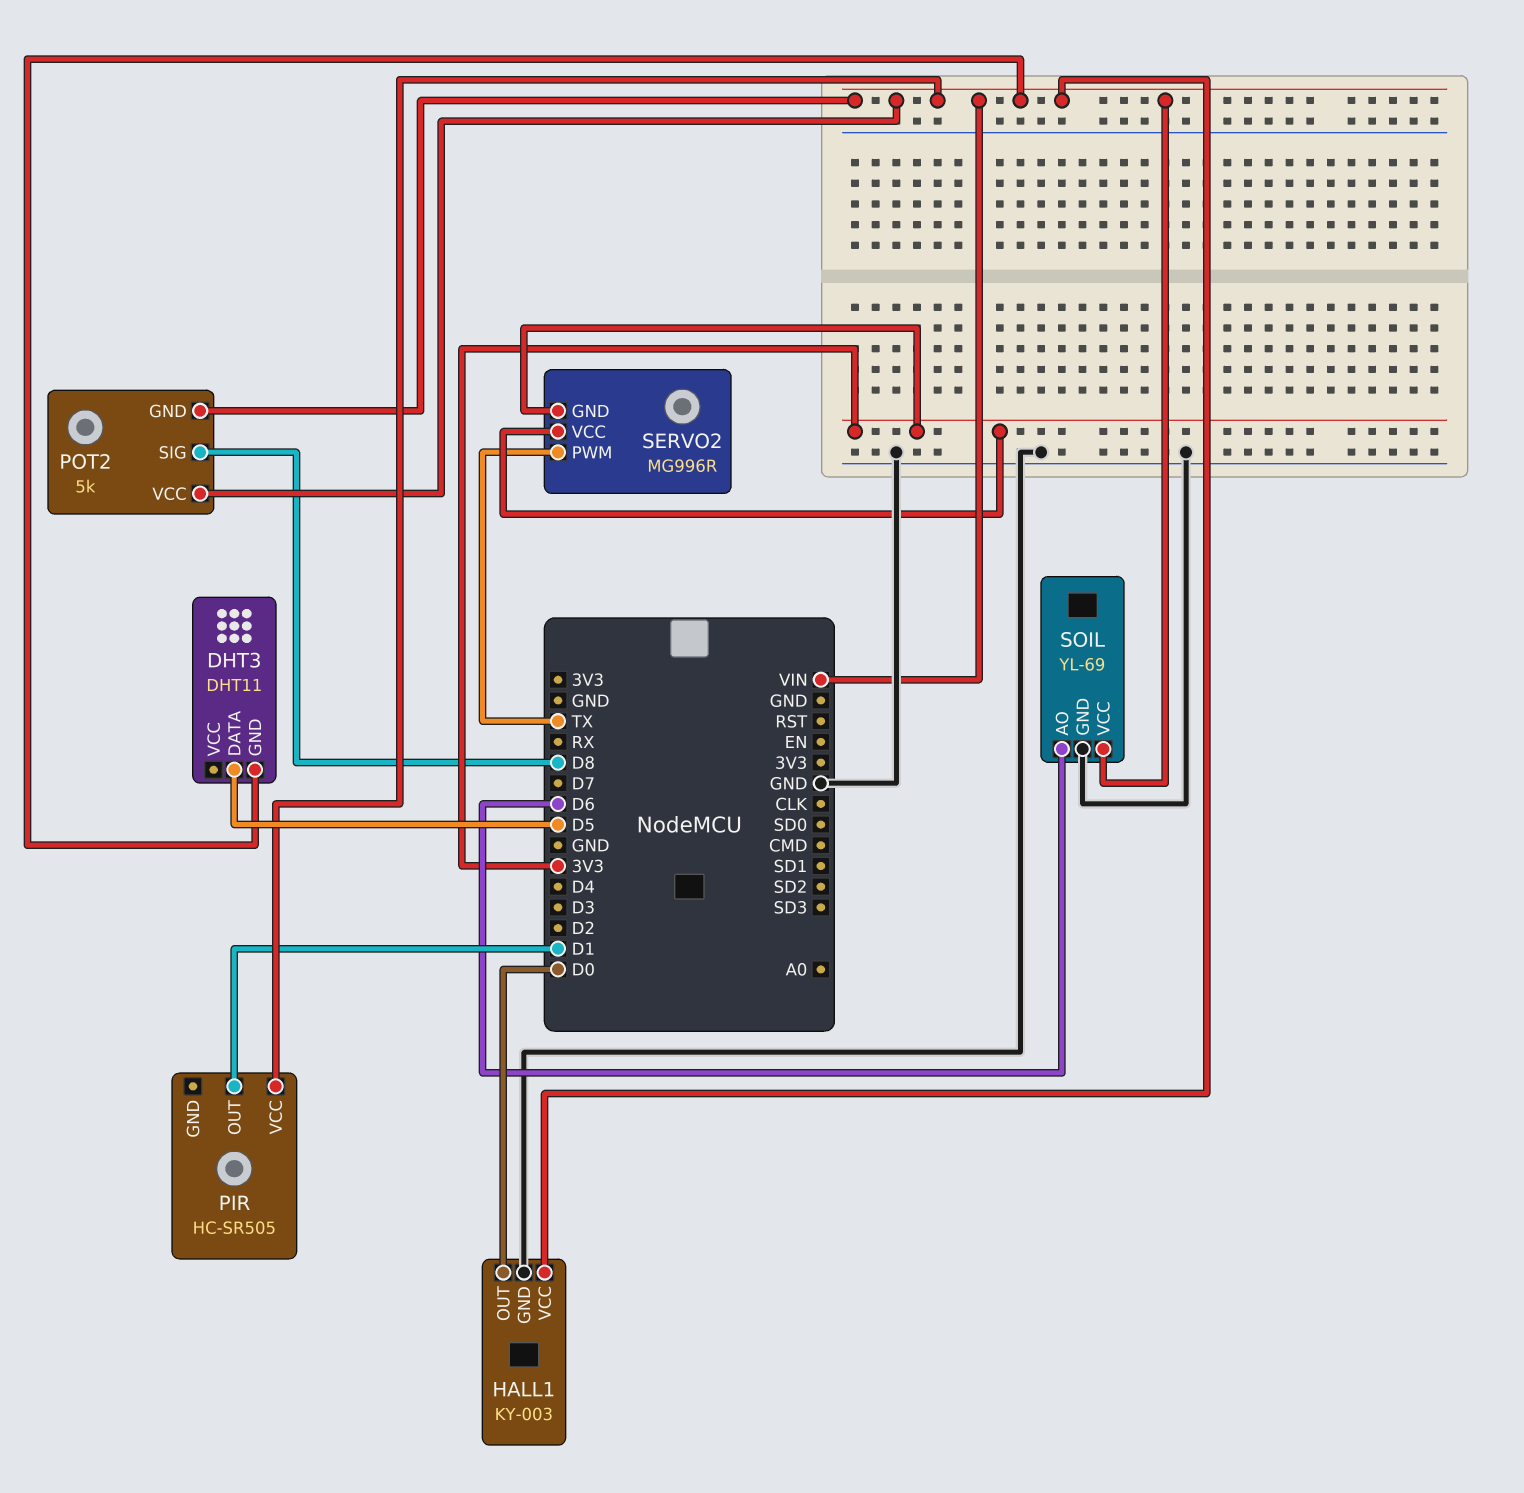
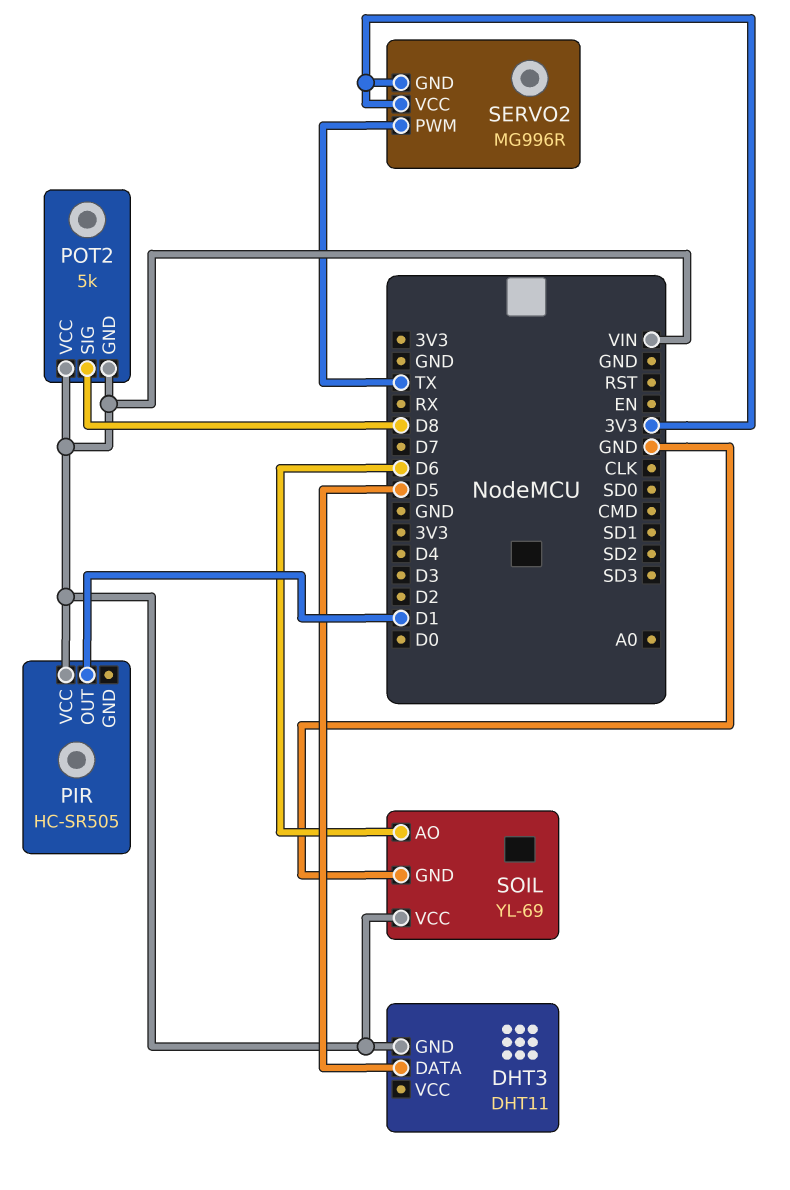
HALL1: KY-003 -> none
HALL1 pin GND: GND -> none
HALL1 pin OUT: D0 -> none
HALL1 pin VCC: VIN -> none

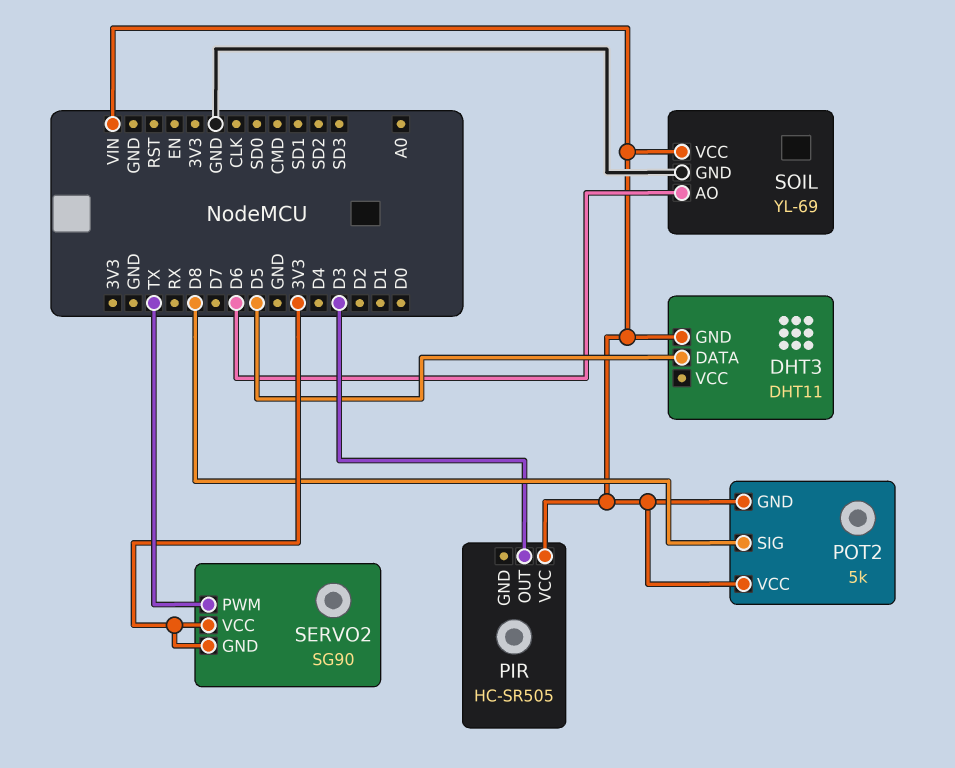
PIR pin OUT: D1 -> D3
SERVO2: MG996R -> SG90

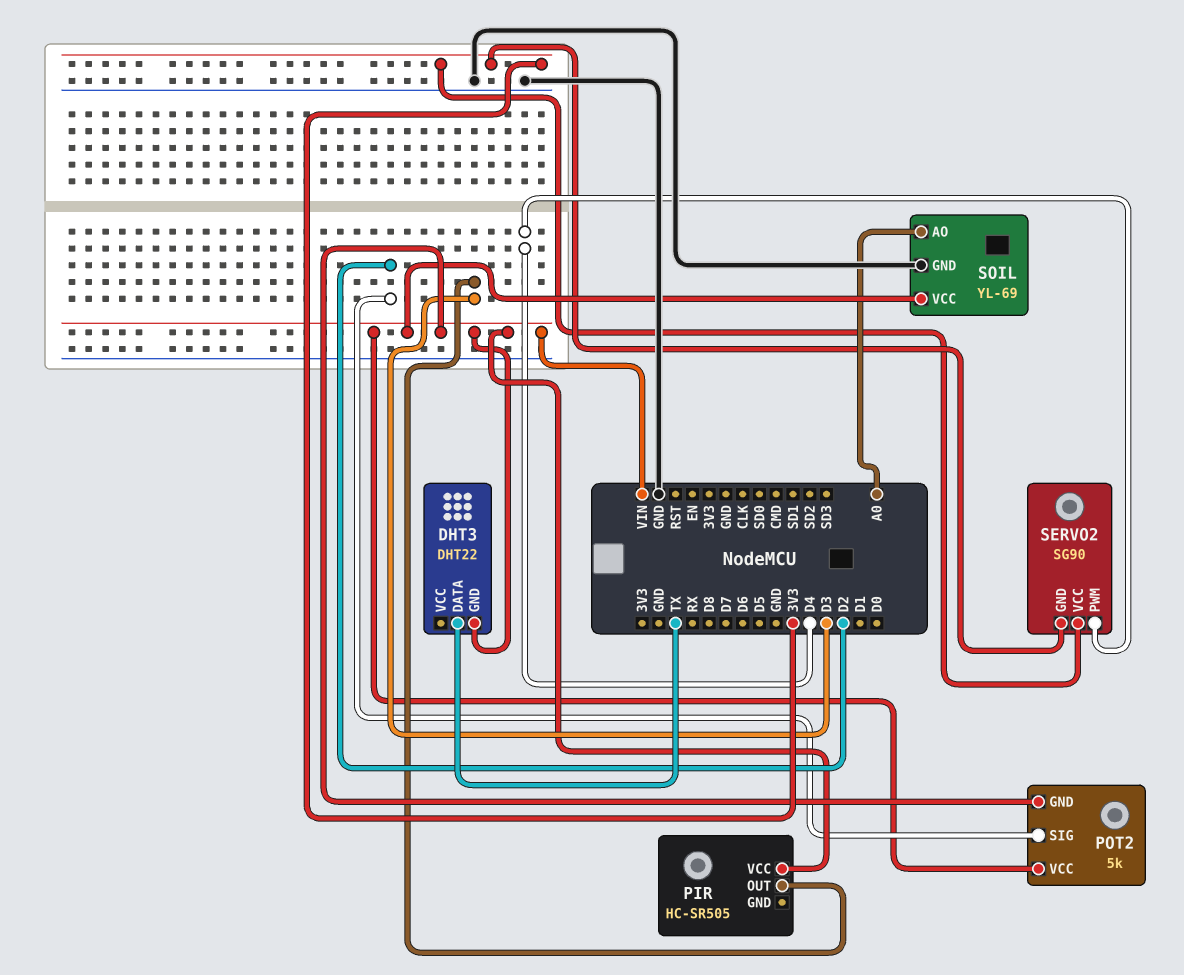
DHT3: DHT11 -> DHT22
DHT3 pin DATA: D5 -> TX
POT2 pin SIG: D8 -> D2
SERVO2 pin PWM: TX -> D4
SOIL pin AO: D6 -> A0

